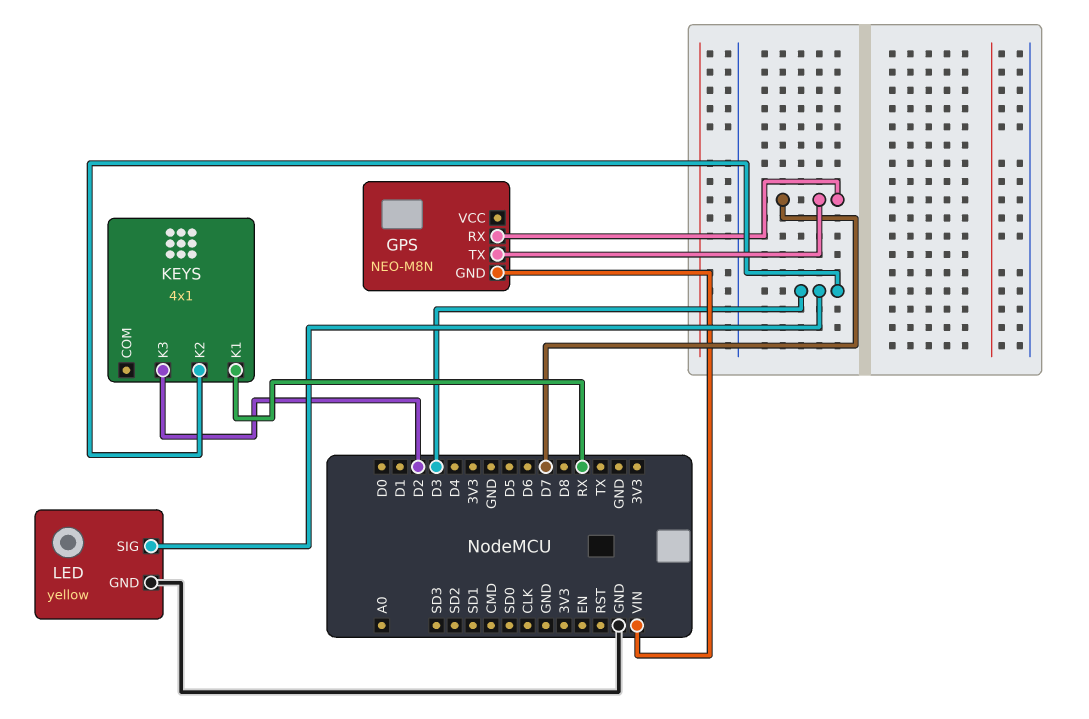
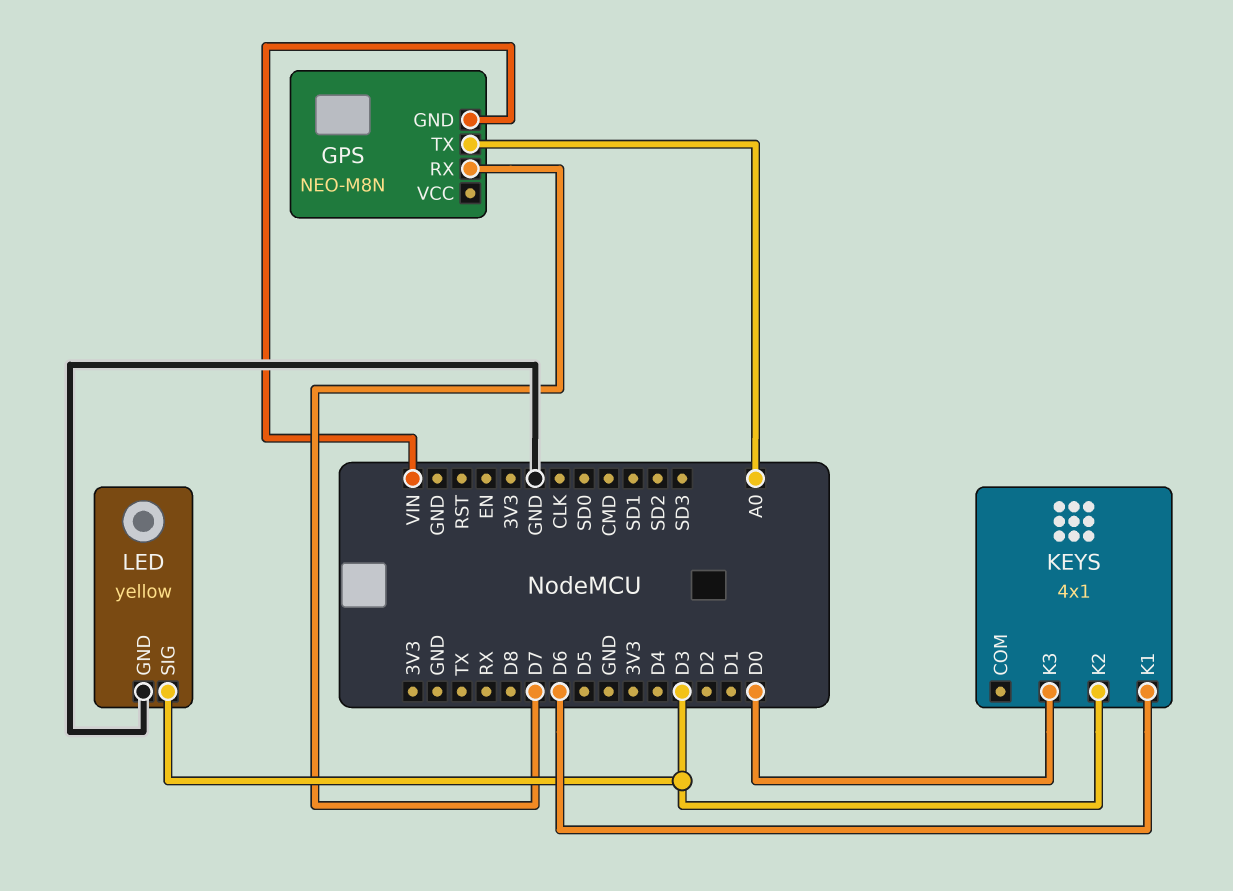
GPS pin TX: D7 -> A0
KEYS pin K1: RX -> D6
KEYS pin K3: D2 -> D0

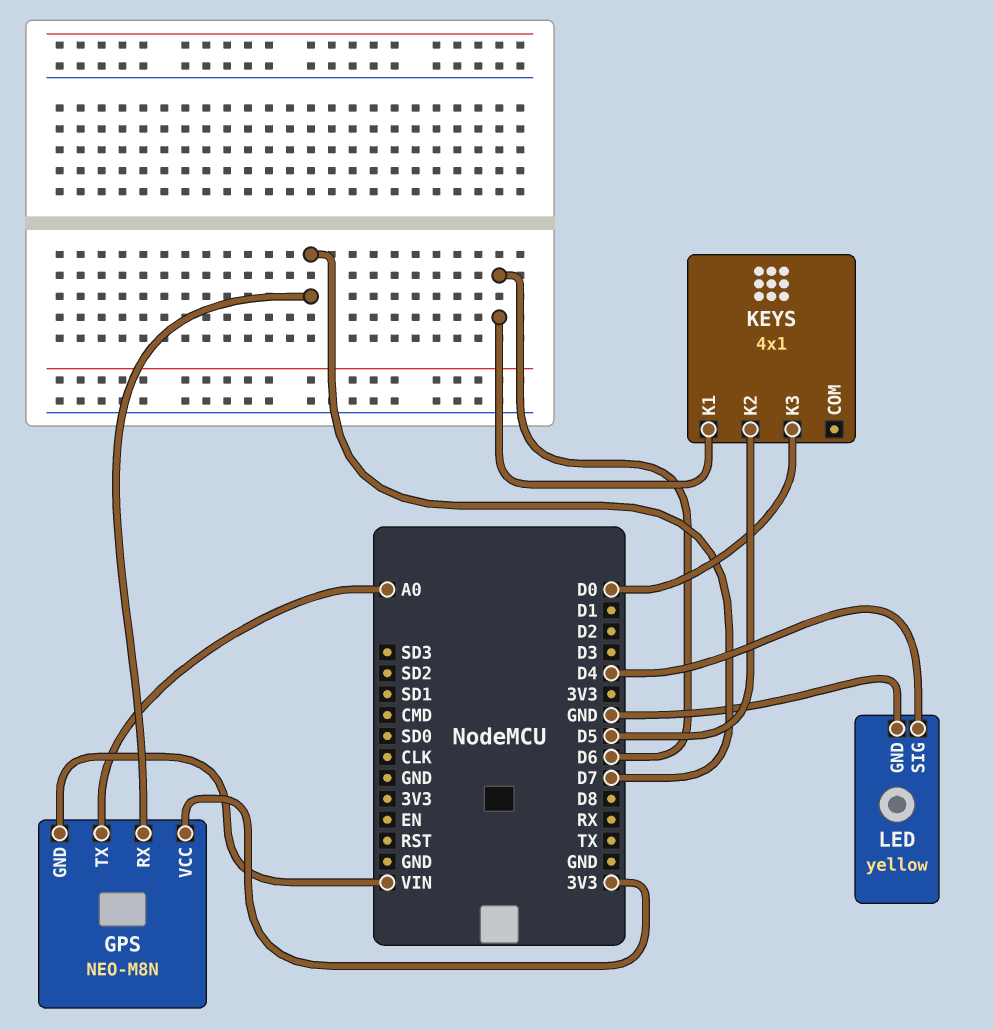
GPS pin VCC: none -> 3V3
KEYS pin K2: D3 -> D5
LED pin SIG: D3 -> D4

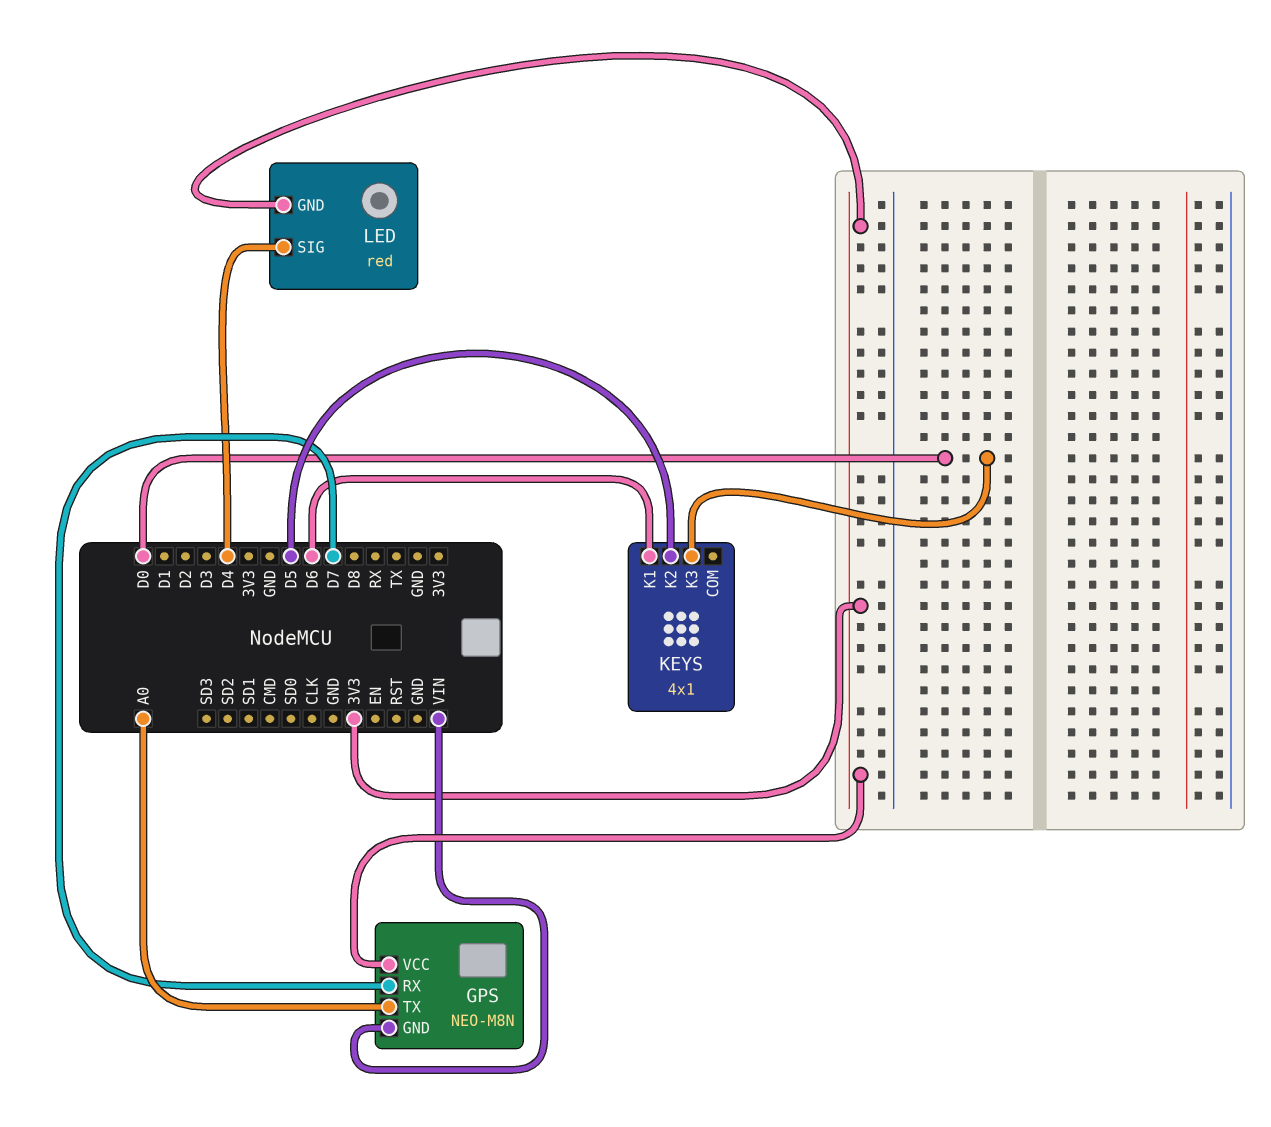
LED: yellow -> red
LED pin GND: GND -> 3V3

